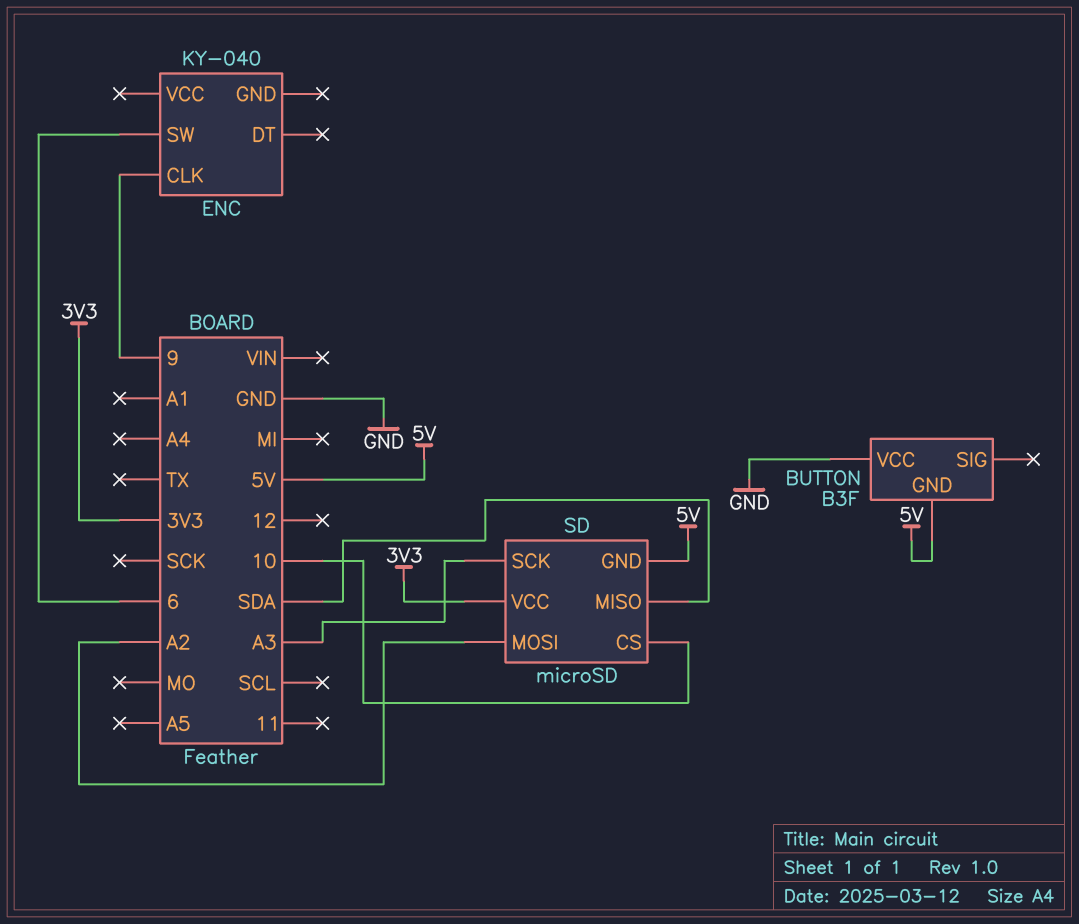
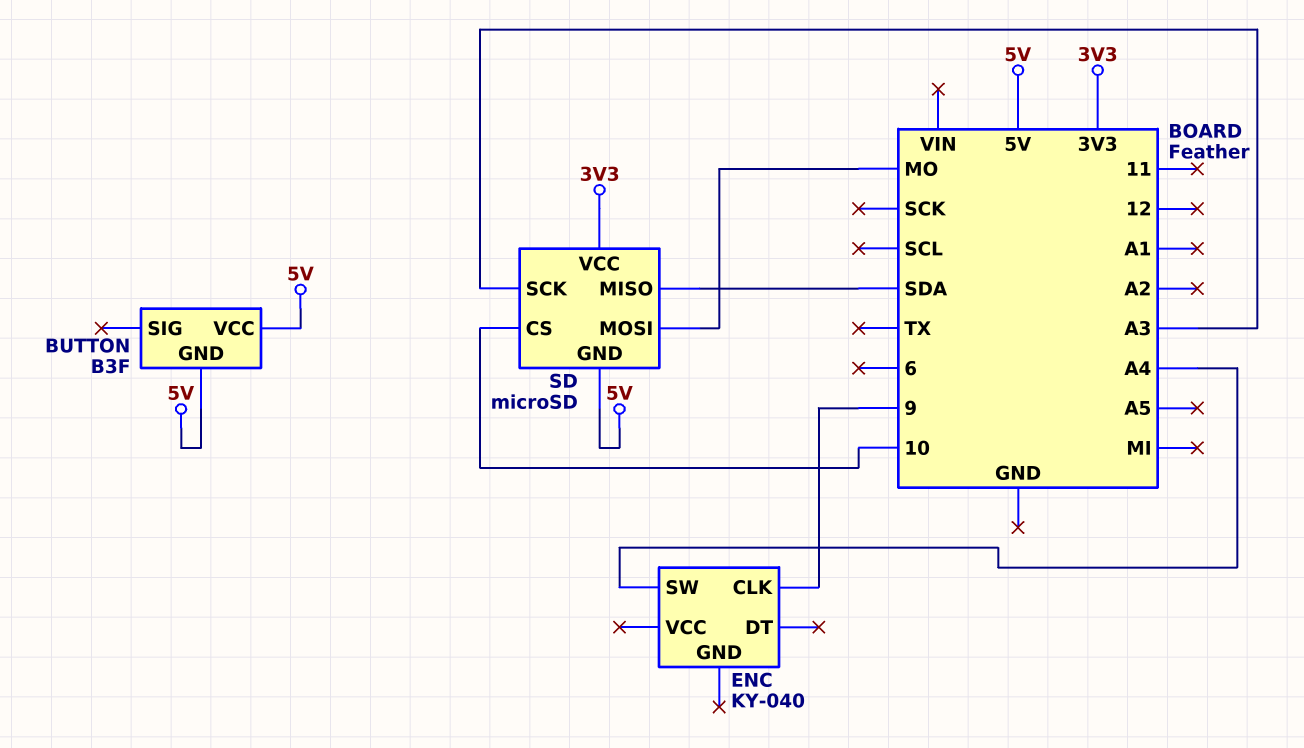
BUTTON pin VCC: GND -> 5V
ENC pin SW: 6 -> A4
SD pin MOSI: A2 -> MO

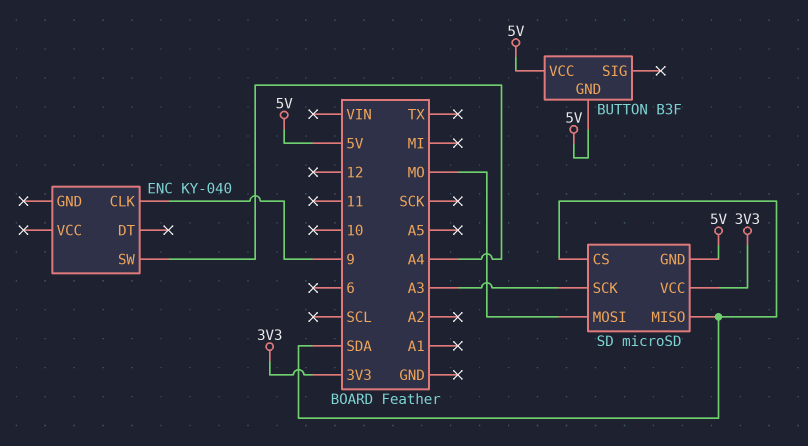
SD pin CS: 10 -> SDA

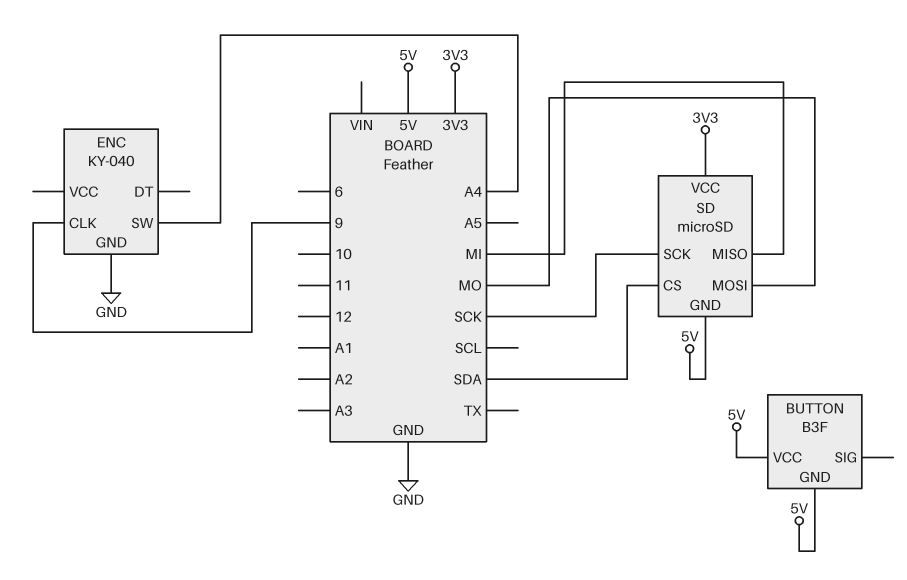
ENC pin GND: none -> GND
SD pin MISO: SDA -> MI
SD pin SCK: A3 -> SCK

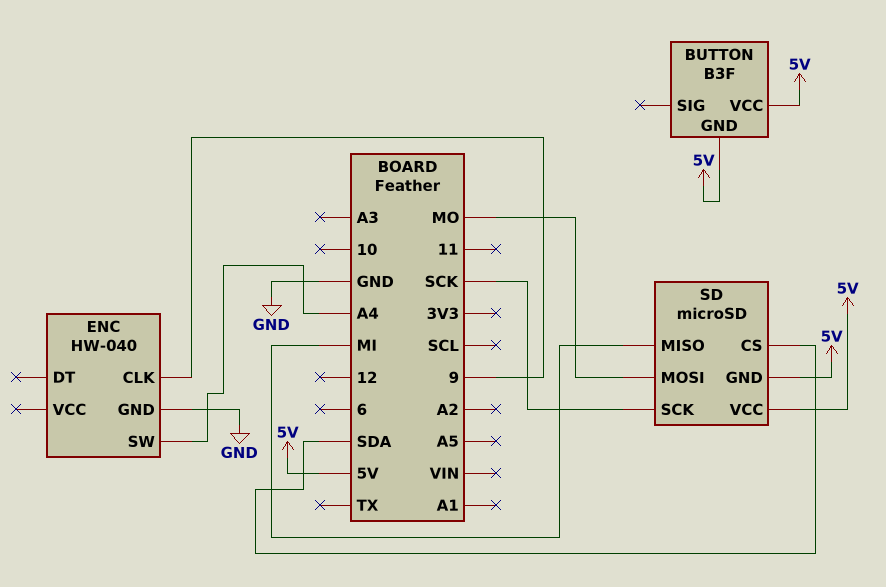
ENC: KY-040 -> HW-040
SD pin VCC: 3V3 -> 5V

